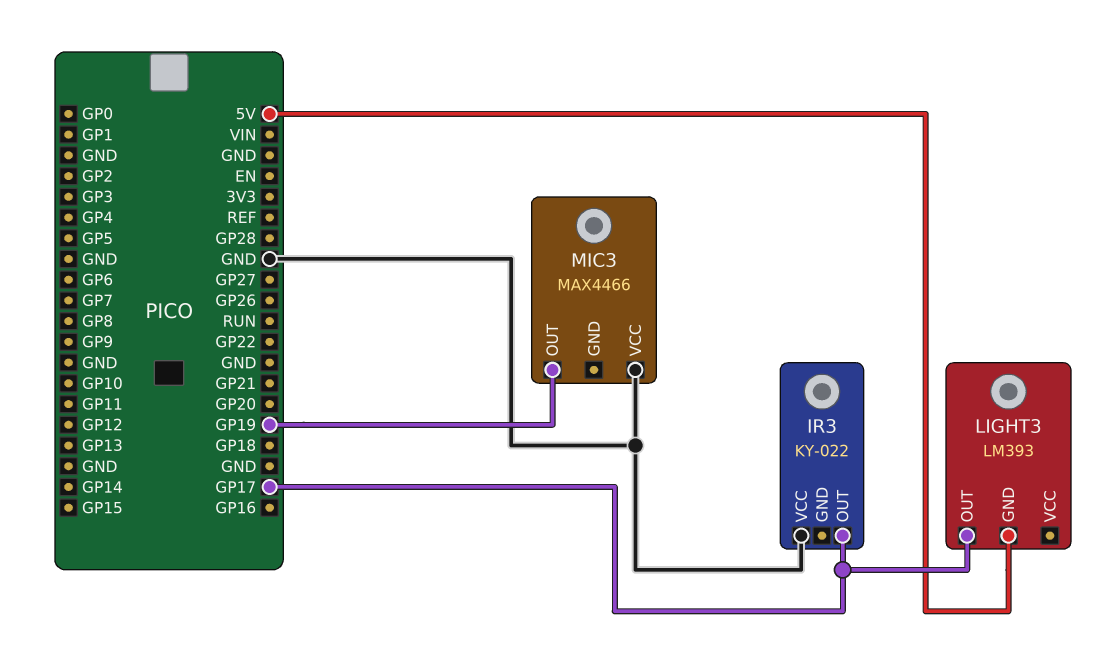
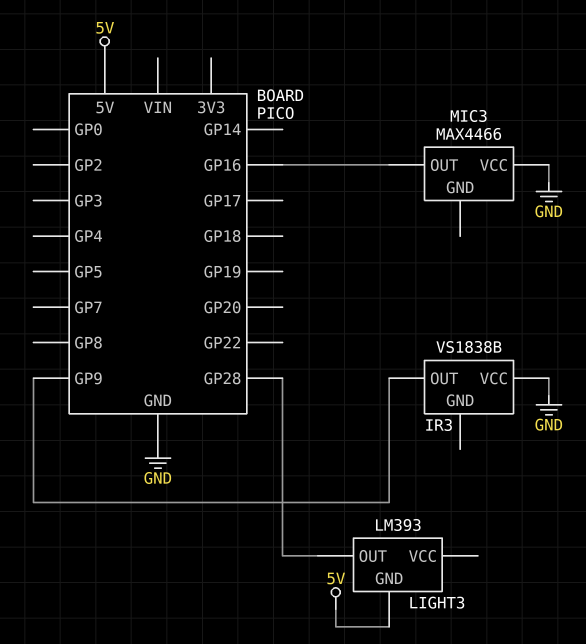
IR3: KY-022 -> VS1838B
IR3 pin OUT: GP17 -> GP9
LIGHT3 pin OUT: GP17 -> GP28
MIC3 pin OUT: GP19 -> GP16

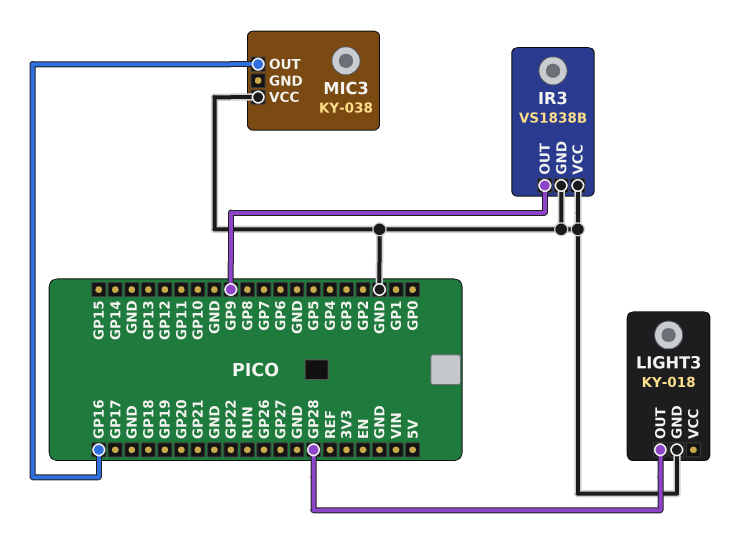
IR3 pin GND: none -> GND
LIGHT3: LM393 -> KY-018
LIGHT3 pin GND: 5V -> GND
MIC3: MAX4466 -> KY-038

